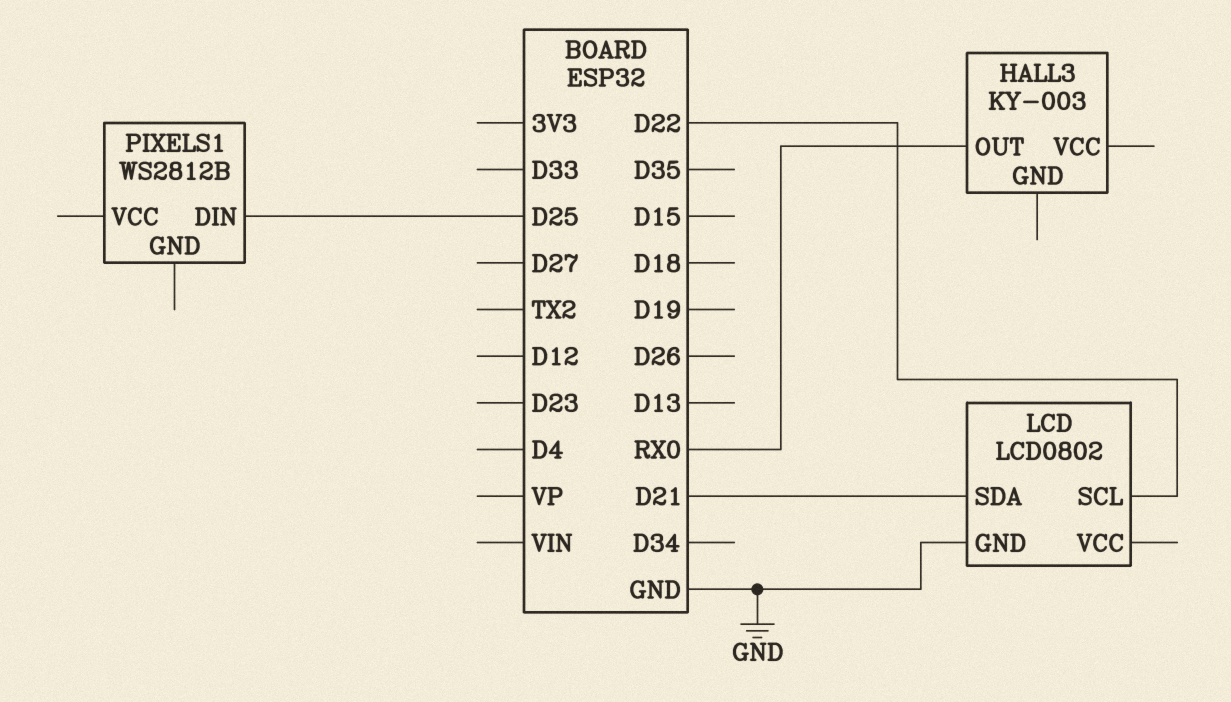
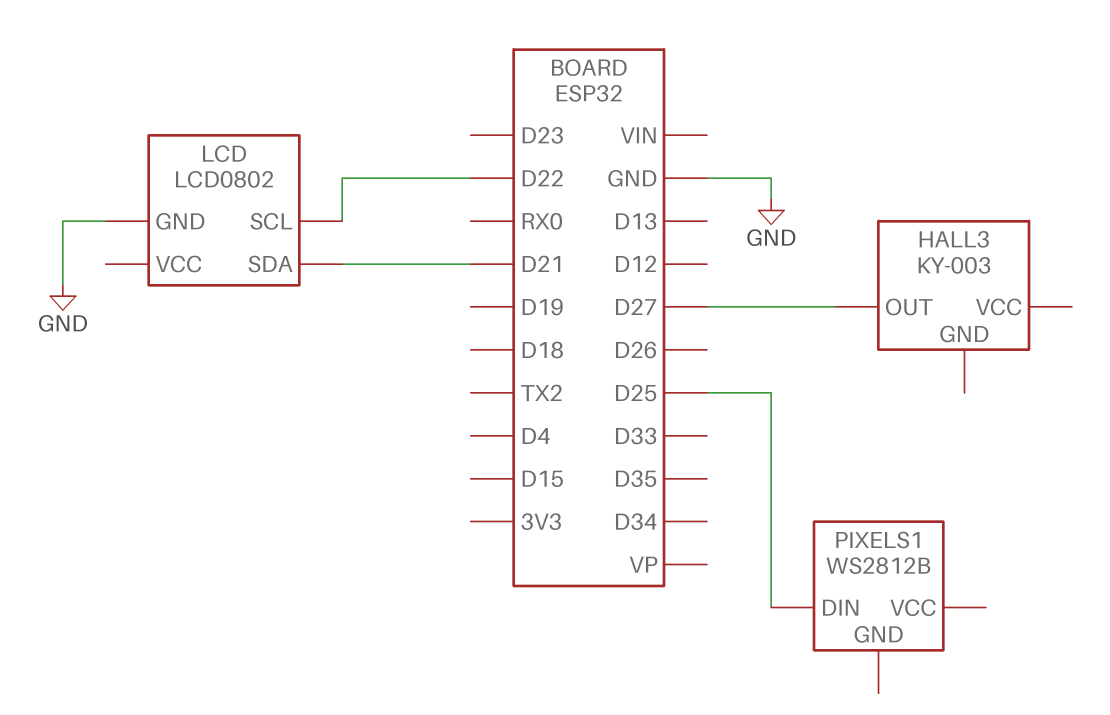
HALL3 pin OUT: RX0 -> D27

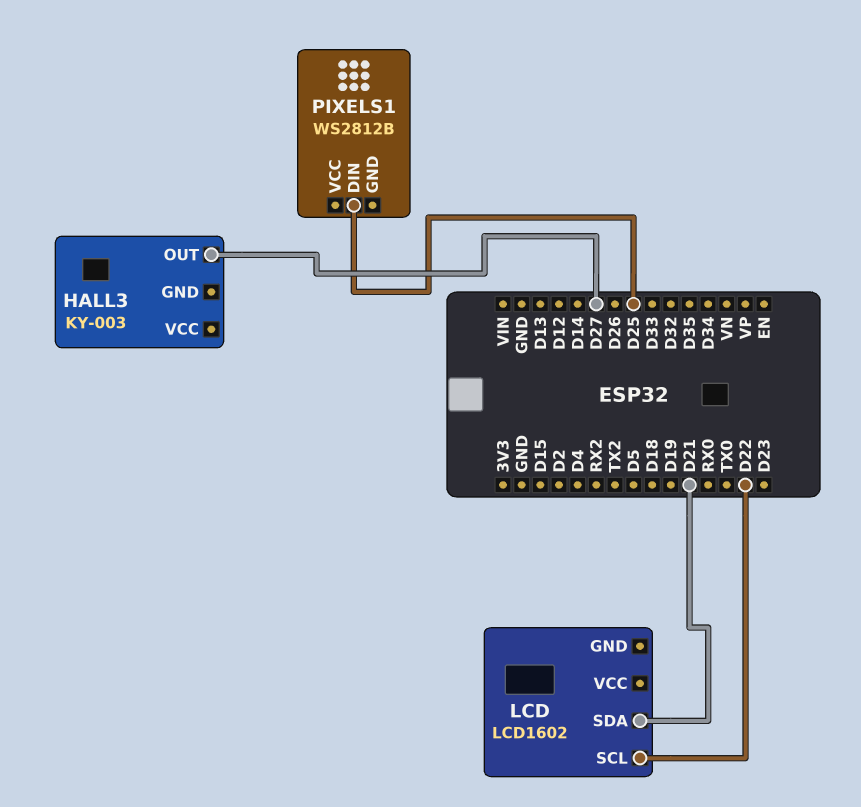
LCD: LCD0802 -> LCD1602
LCD pin GND: GND -> none

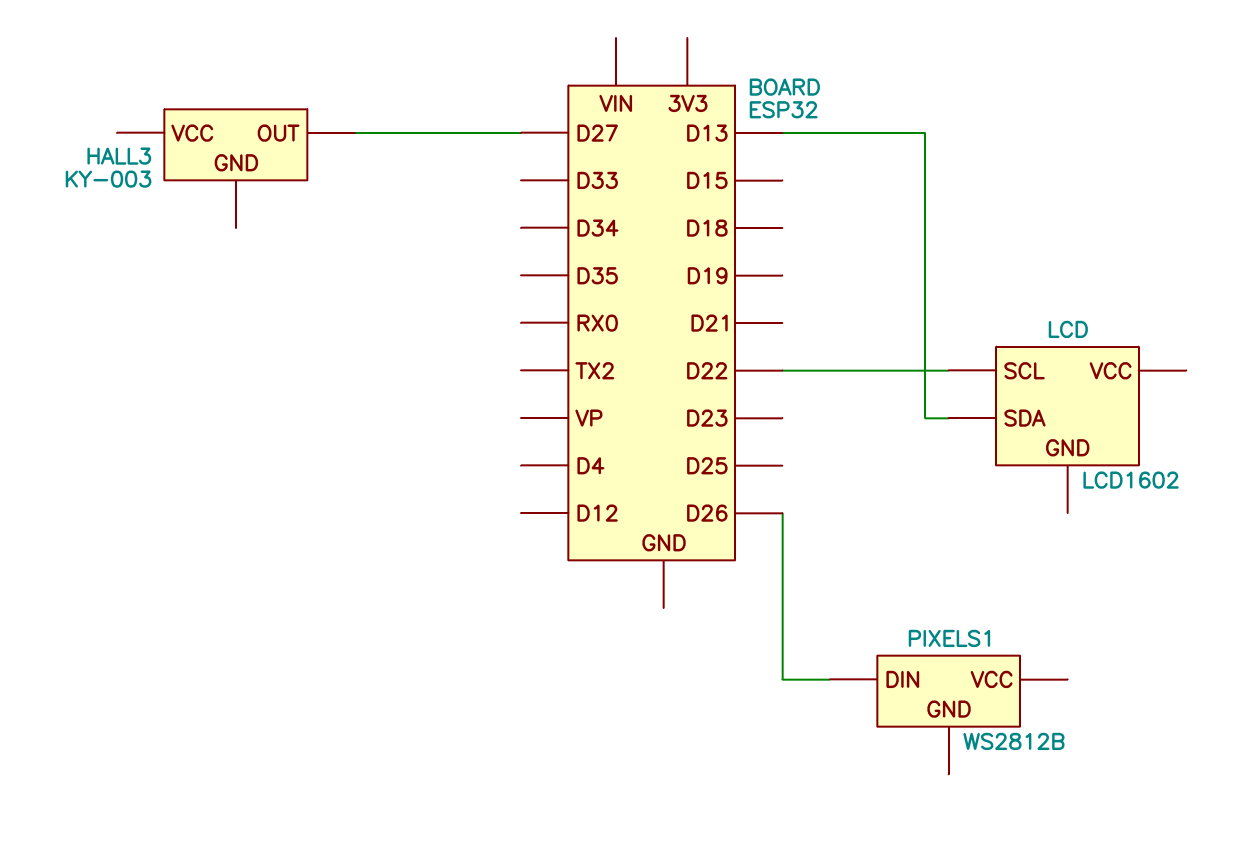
LCD pin SDA: D21 -> D13
PIXELS1 pin DIN: D25 -> D26

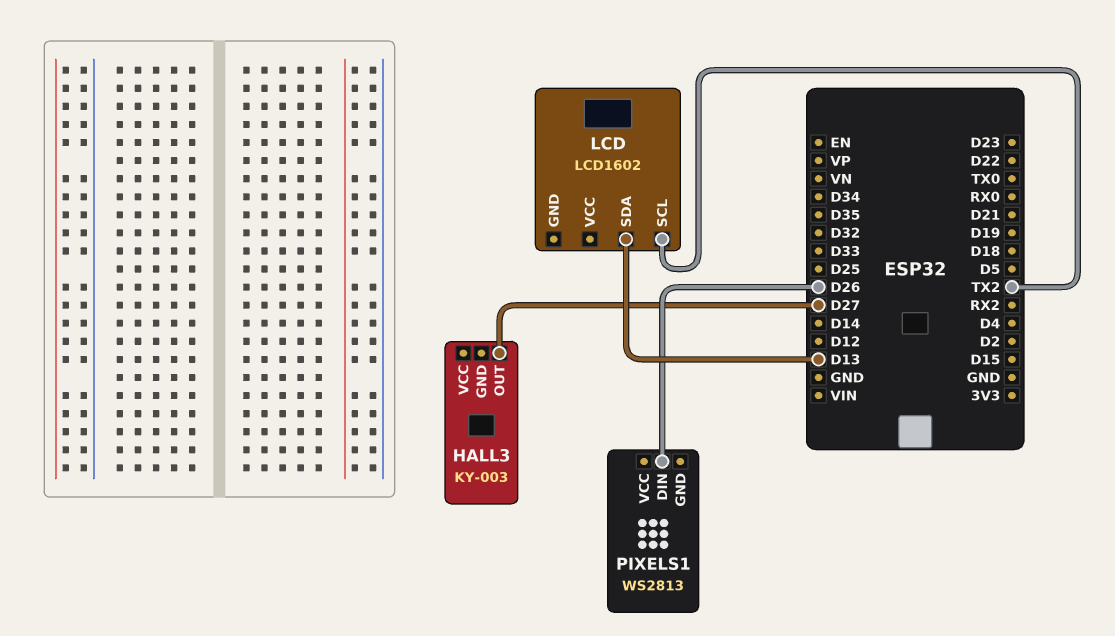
LCD pin SCL: D22 -> TX2
PIXELS1: WS2812B -> WS2813

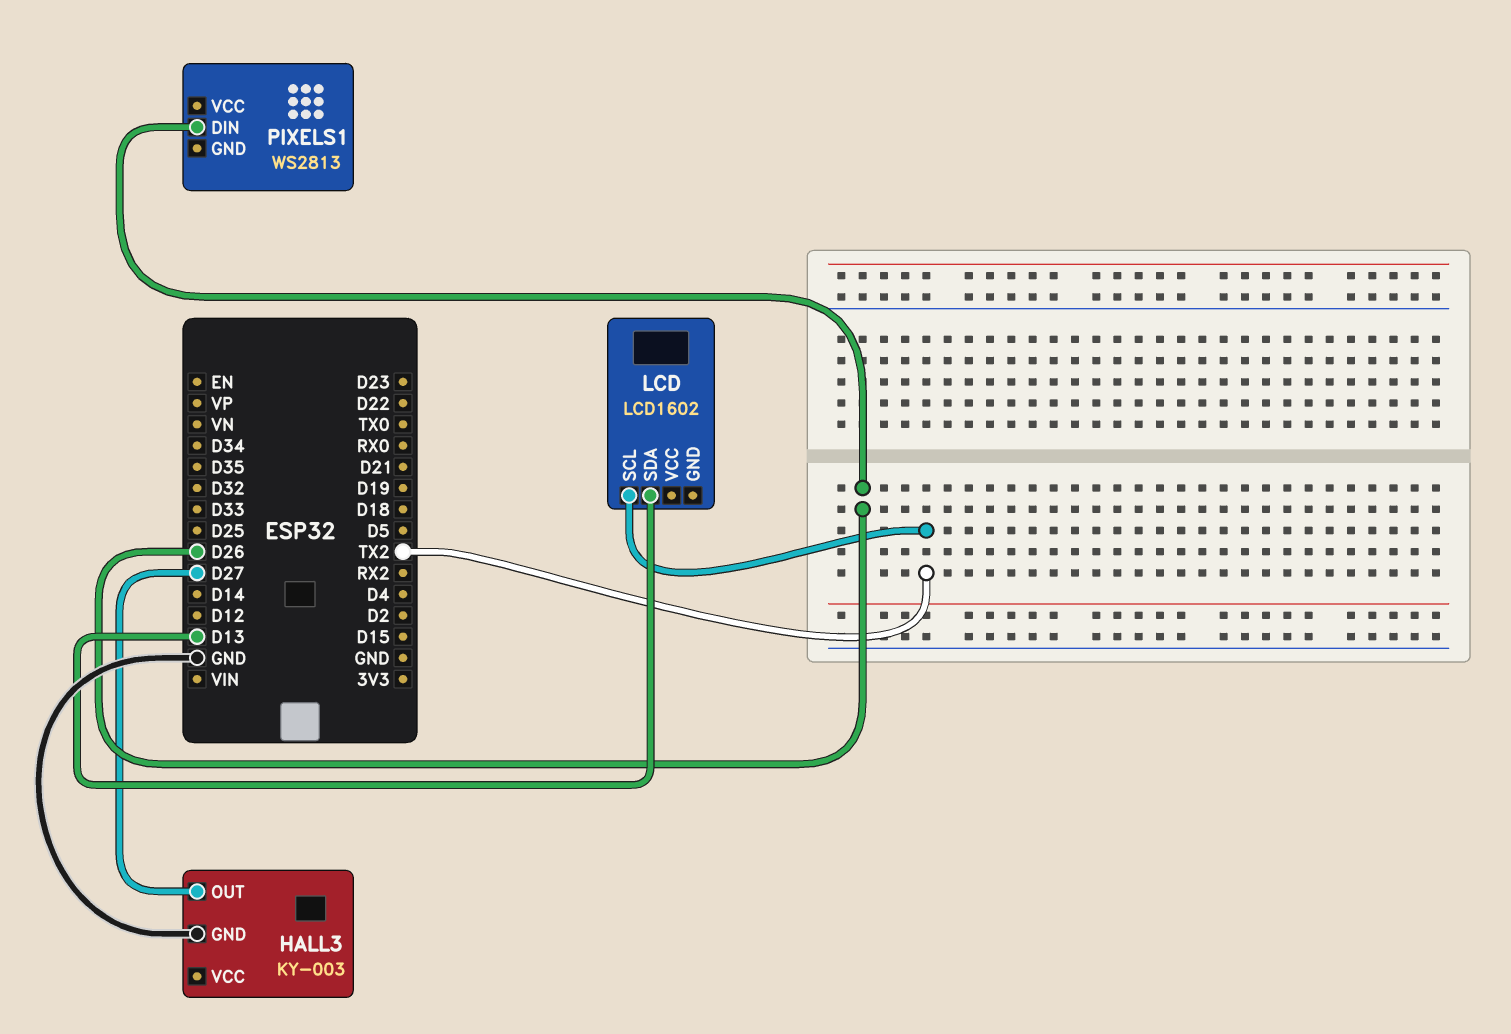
HALL3 pin GND: none -> GND

